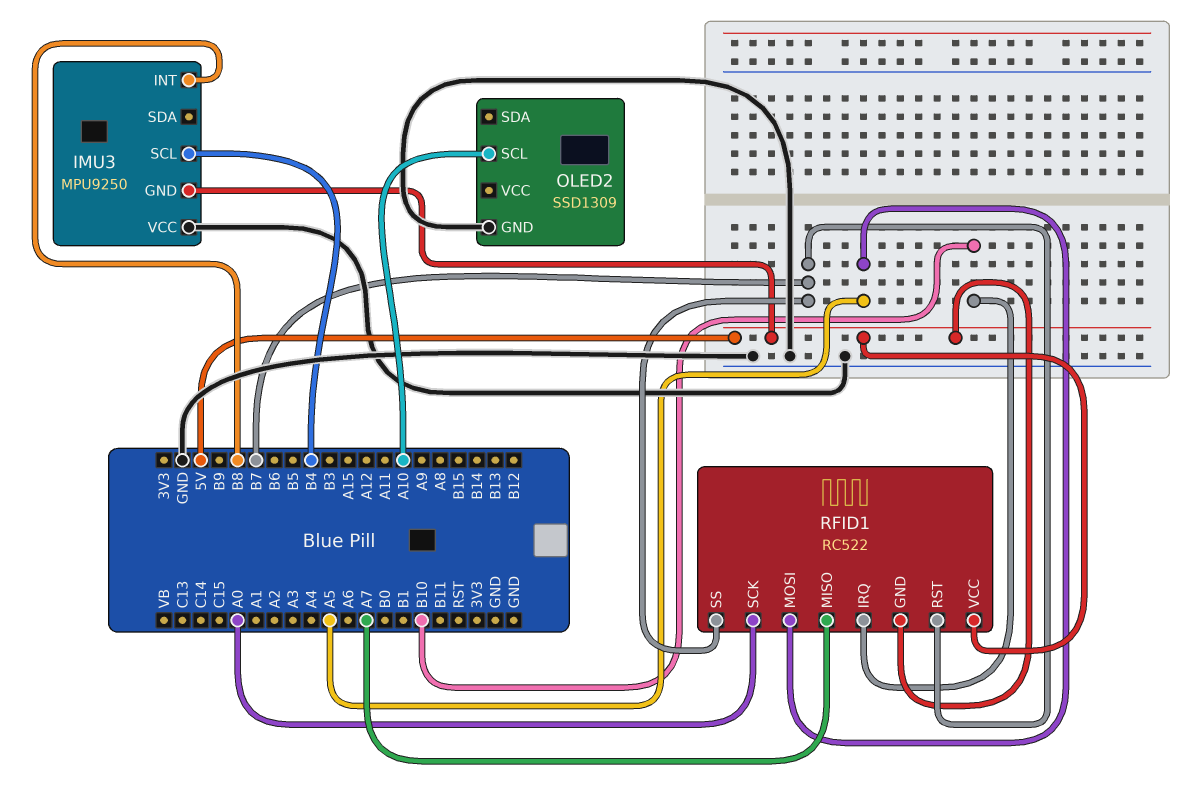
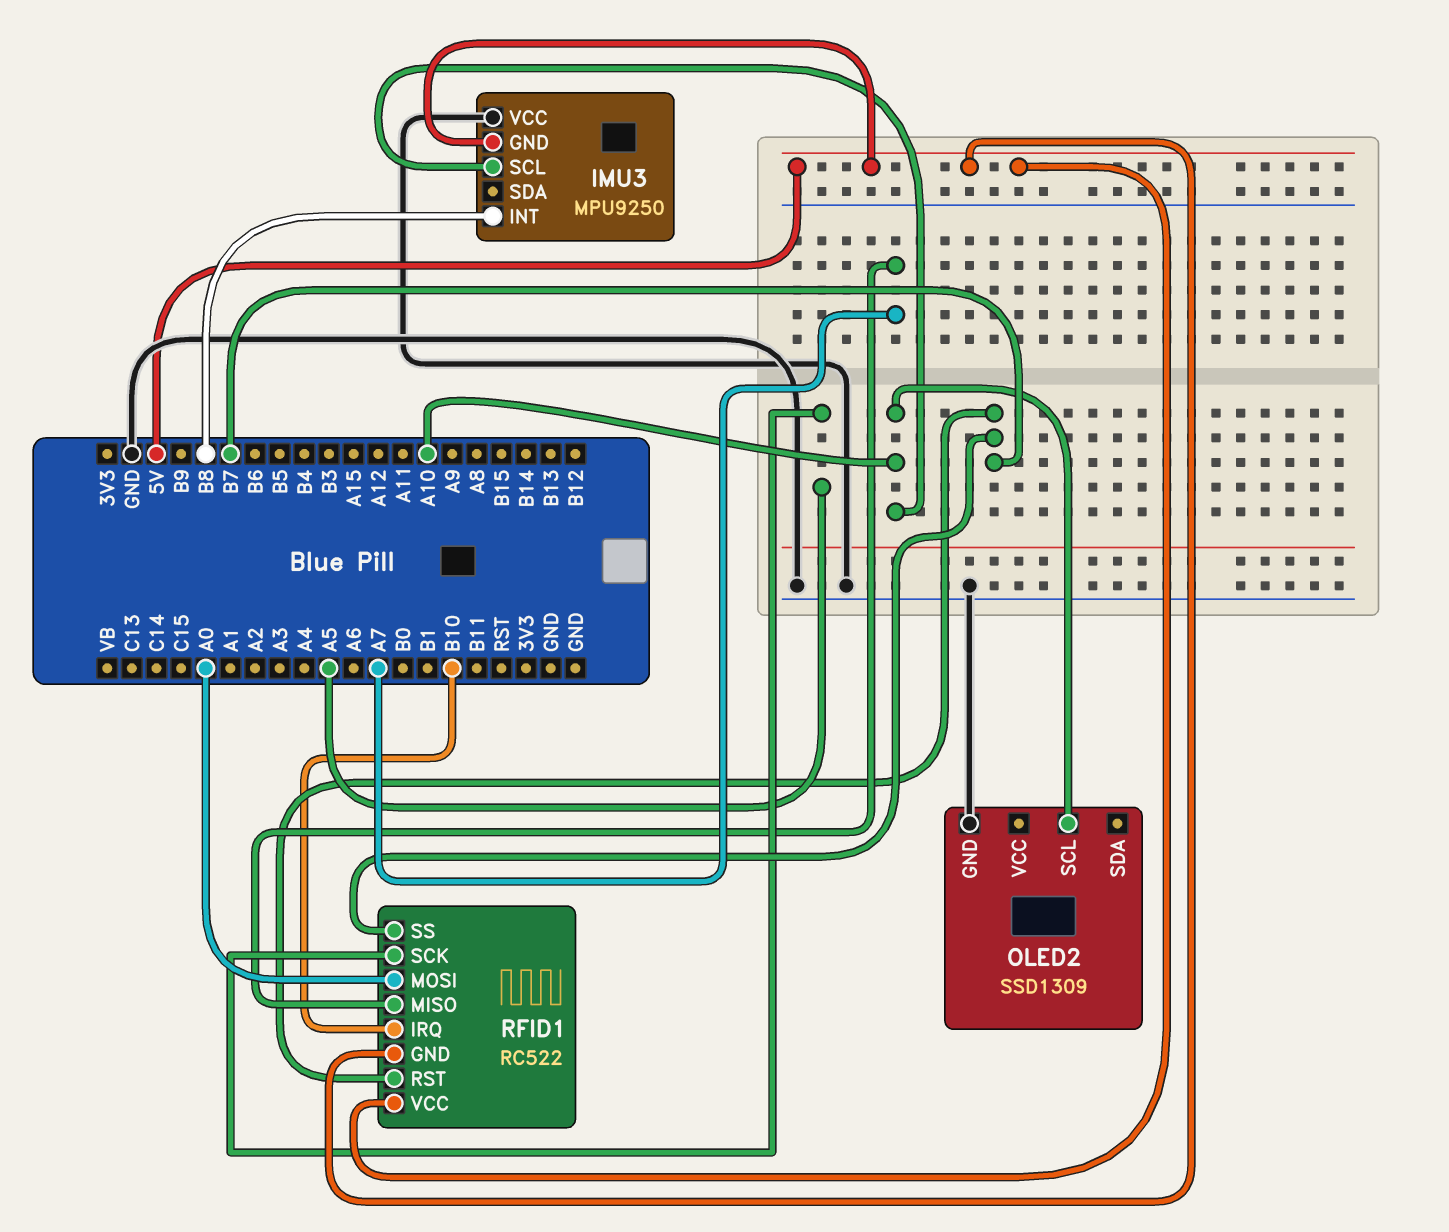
IMU3 pin SCL: B4 -> A10
RFID1 pin MOSI: A5 -> A0
RFID1 pin SCK: A0 -> A5

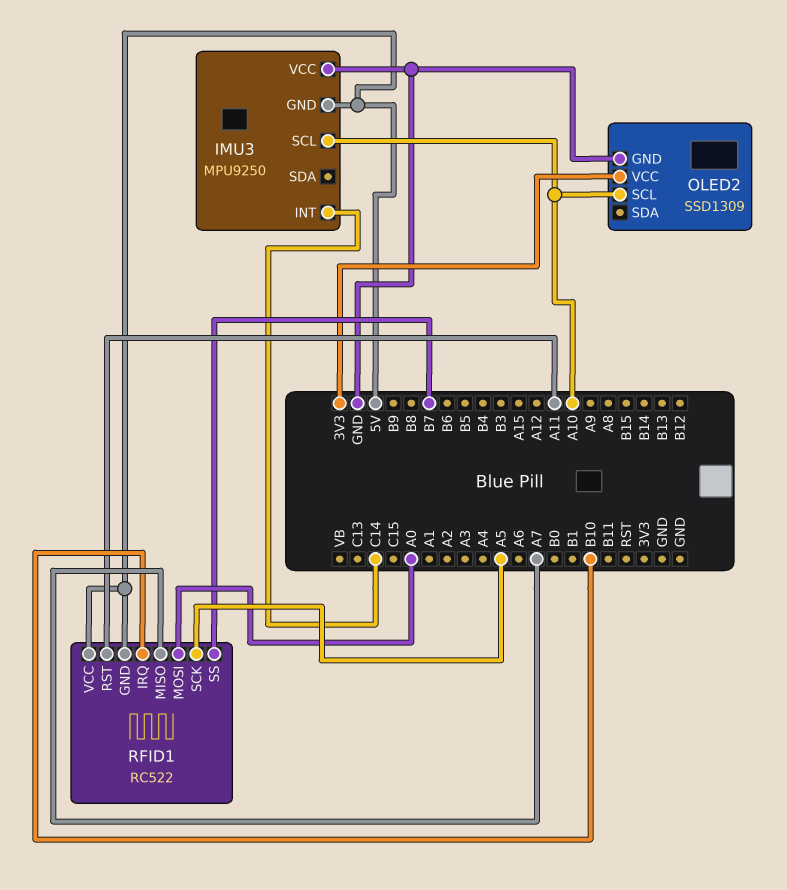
IMU3 pin INT: B8 -> C14
OLED2 pin VCC: none -> 3V3
RFID1 pin RST: B7 -> A11

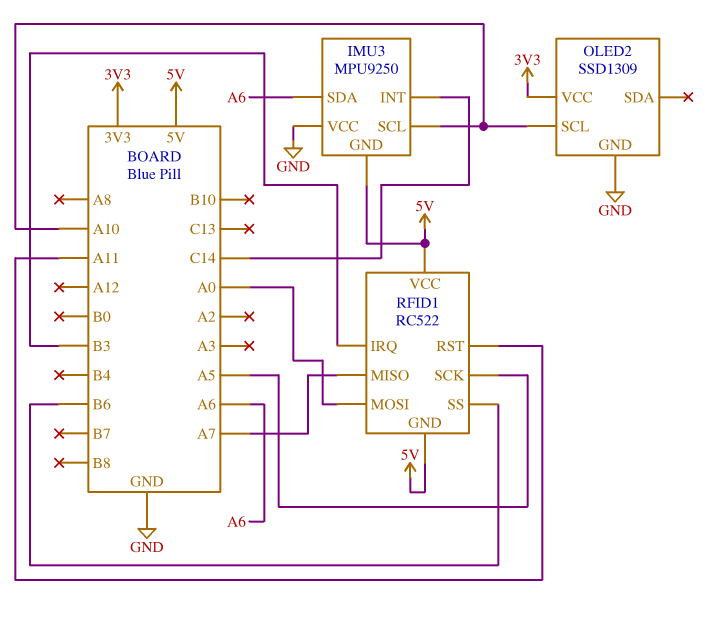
IMU3 pin SDA: none -> A6
RFID1 pin IRQ: B10 -> B3
RFID1 pin SS: B7 -> B6

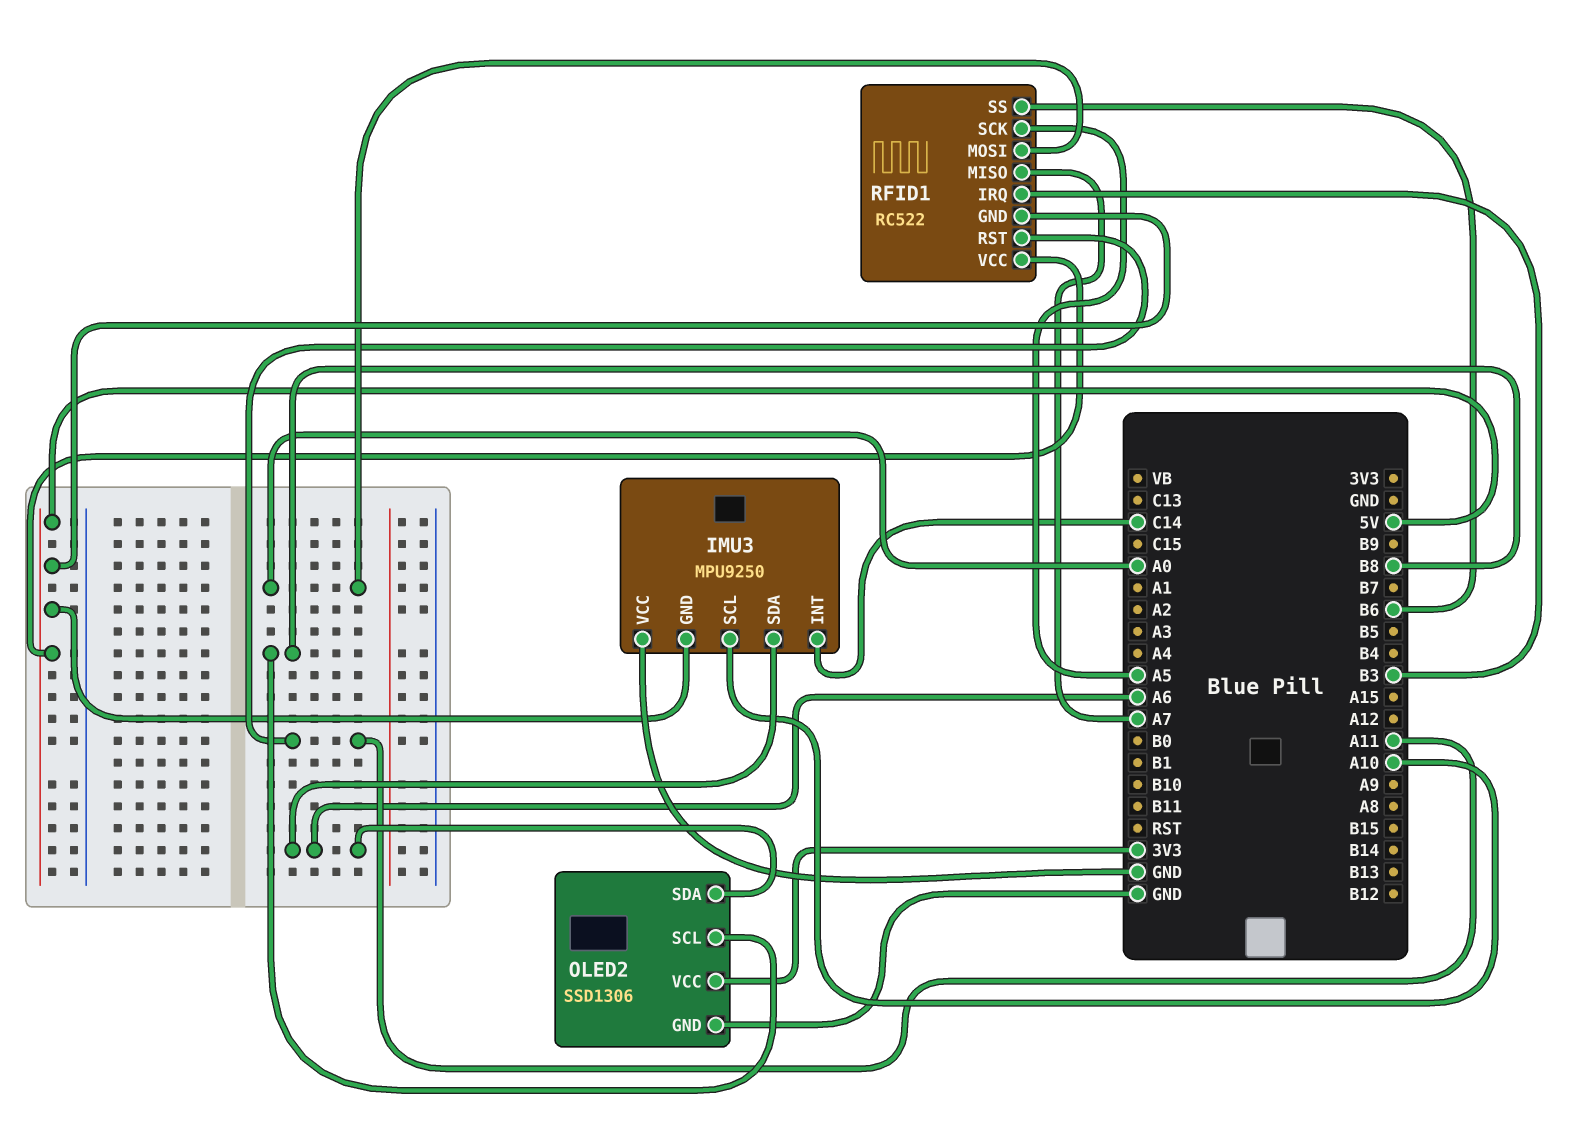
OLED2: SSD1309 -> SSD1306
OLED2 pin SCL: A10 -> B8
OLED2 pin SDA: none -> A6

